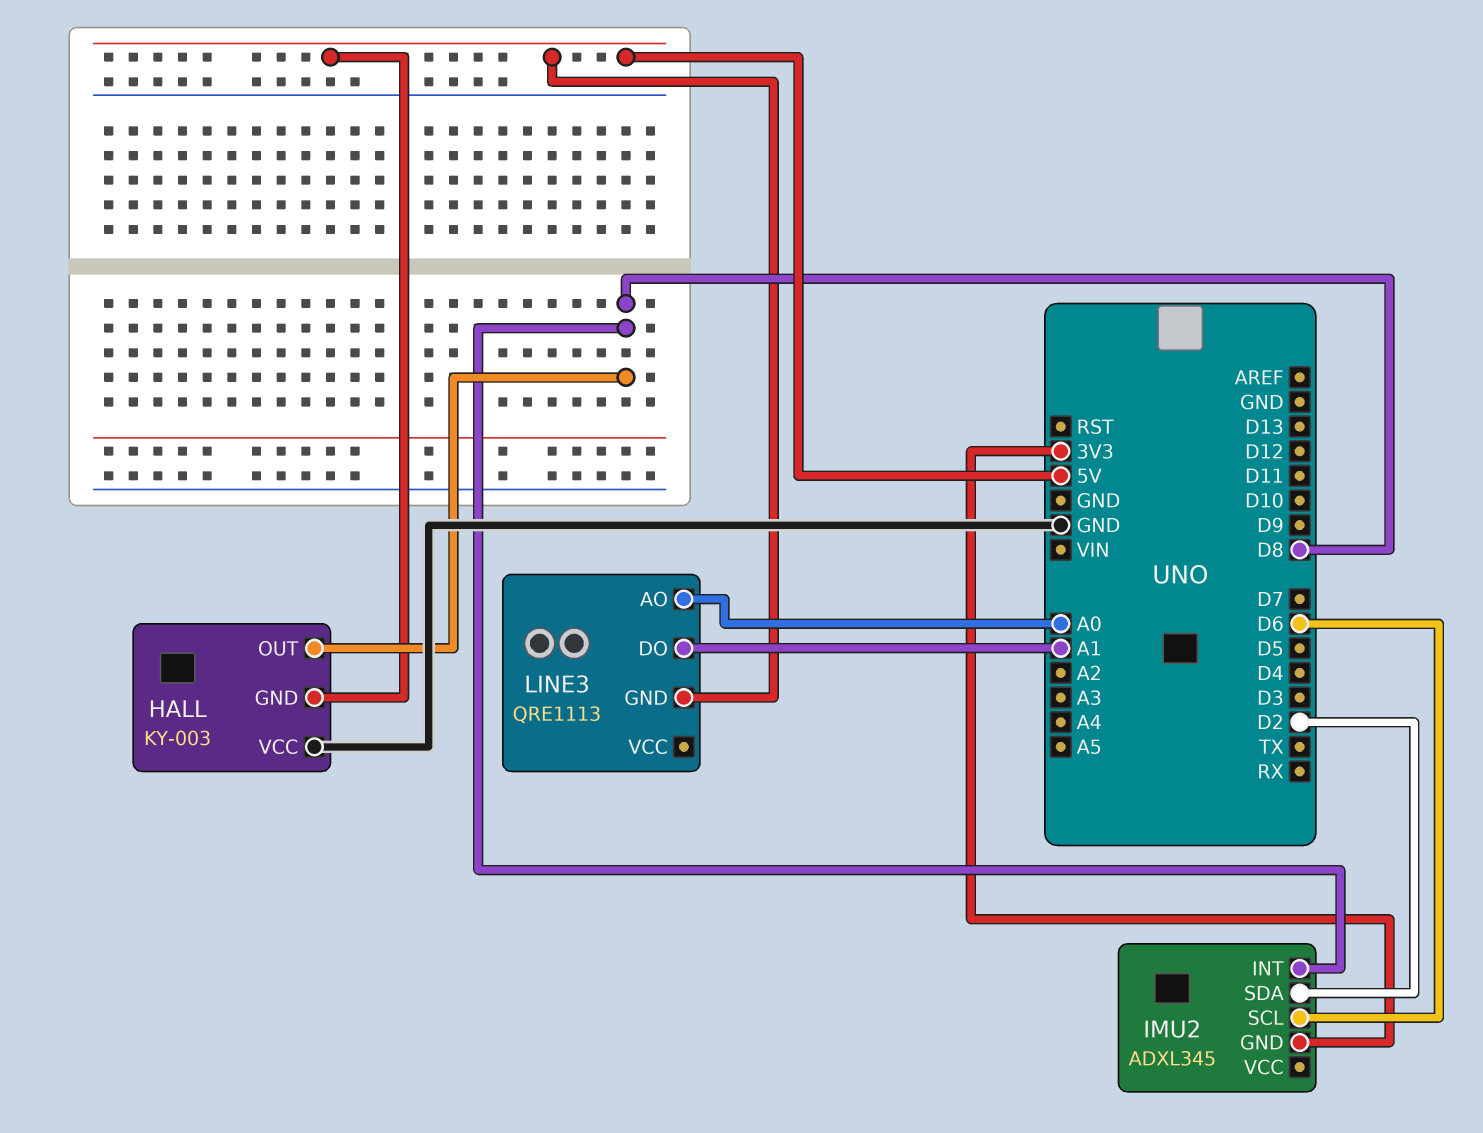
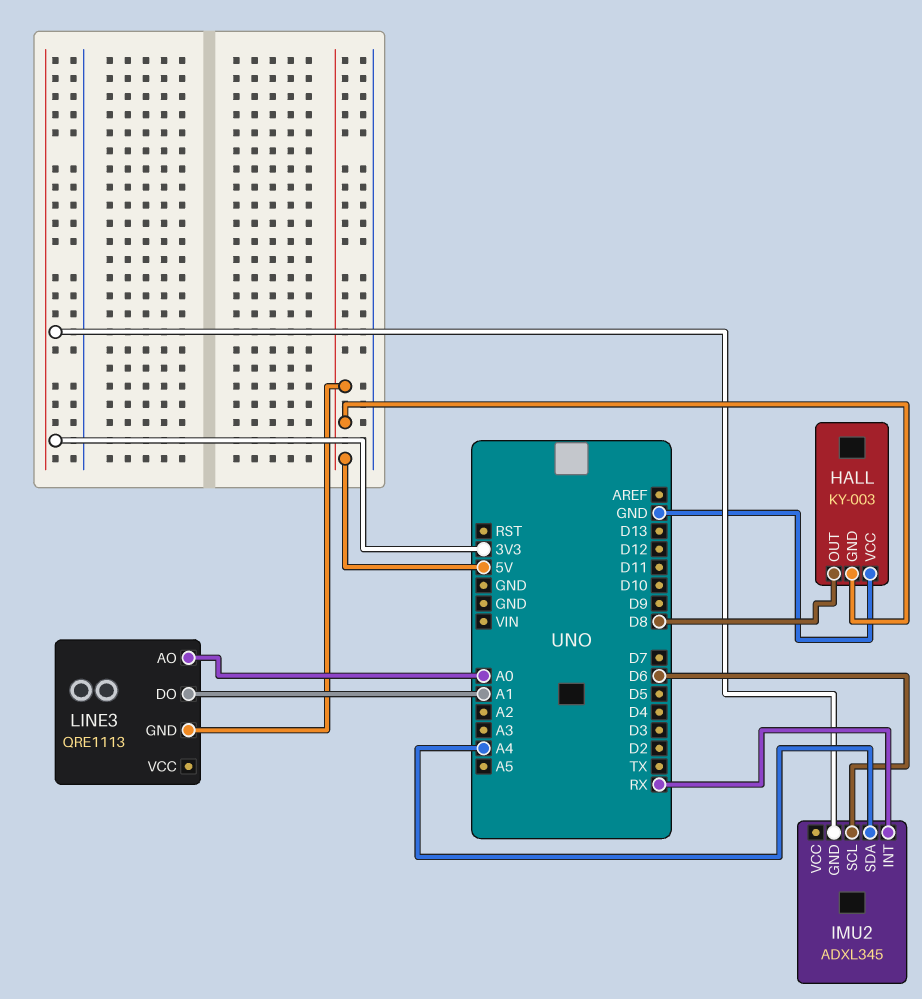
IMU2 pin INT: D8 -> RX
IMU2 pin SDA: D2 -> A4

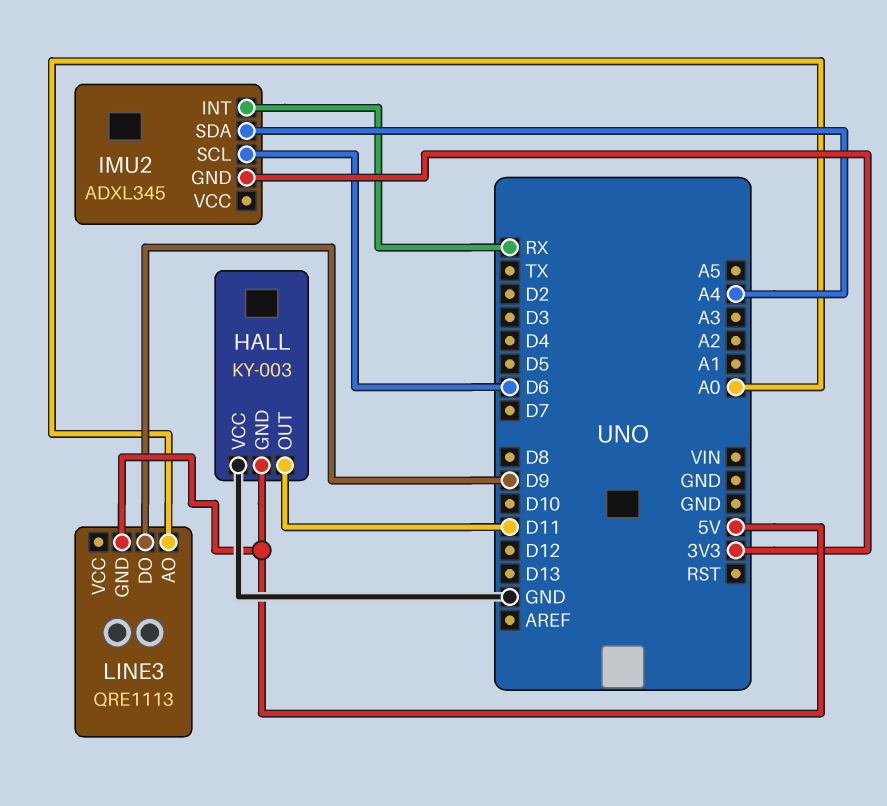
HALL pin OUT: D8 -> D11
LINE3 pin DO: A1 -> D9

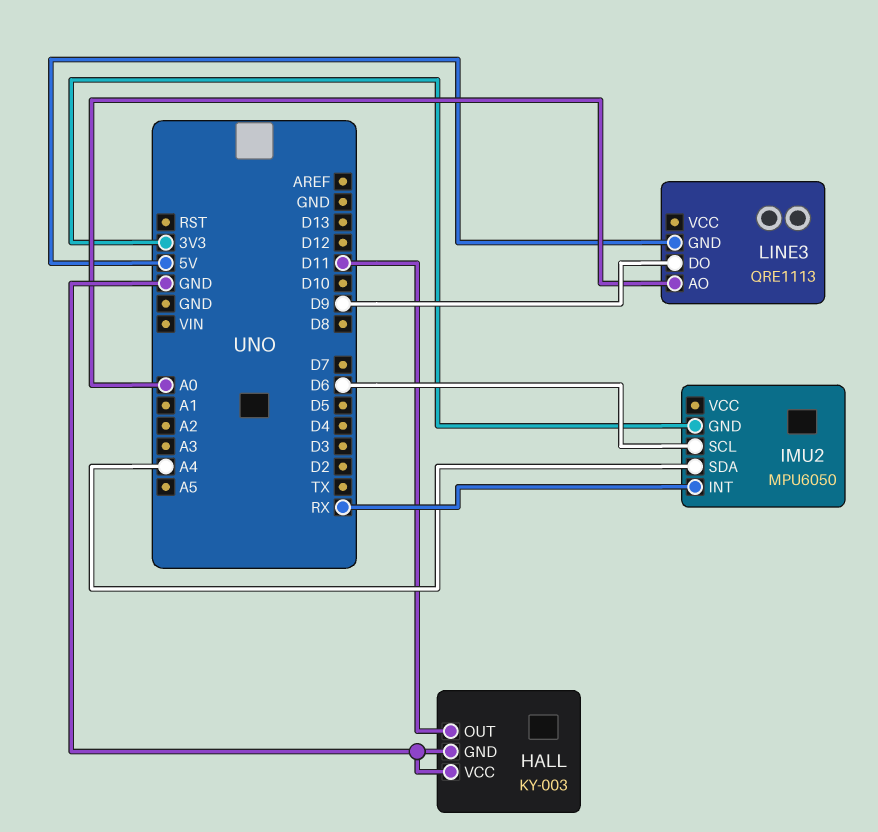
HALL pin GND: 5V -> GND
IMU2: ADXL345 -> MPU6050

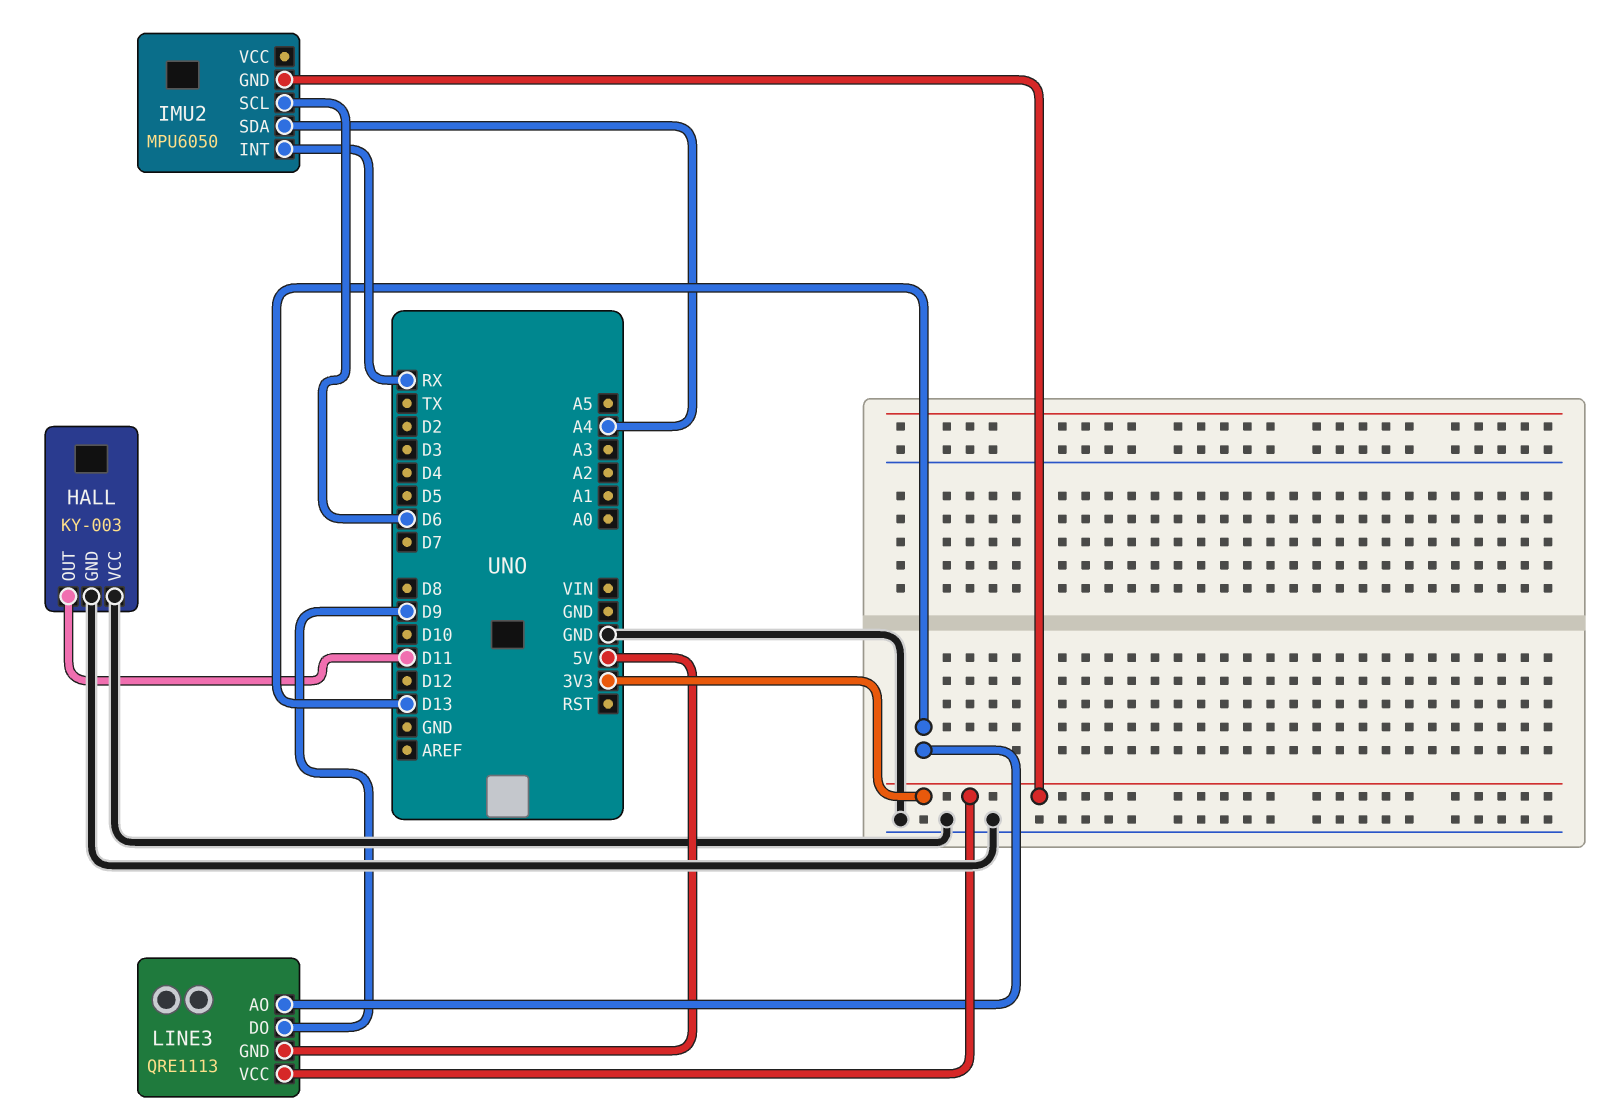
LINE3 pin AO: A0 -> D13
LINE3 pin VCC: none -> 3V3

